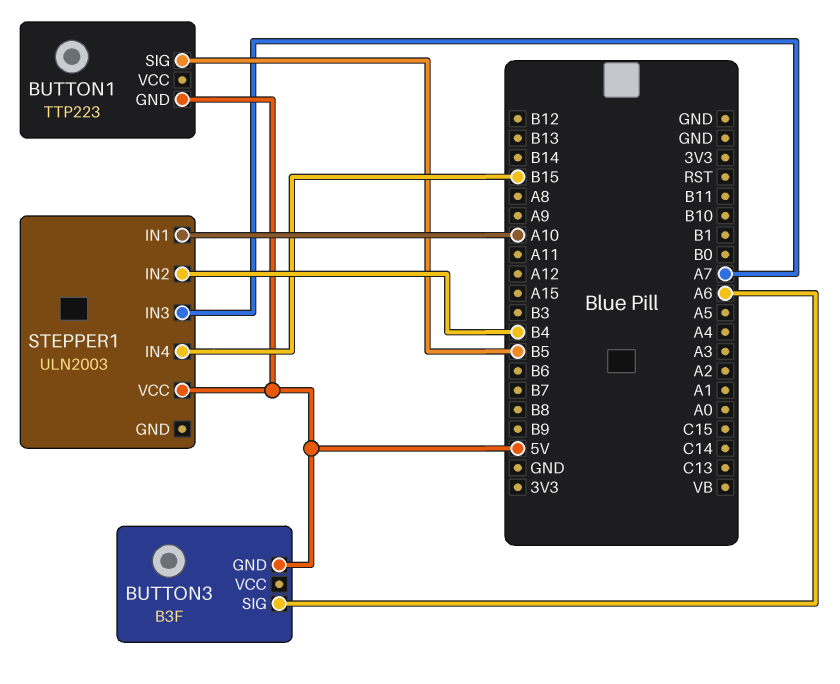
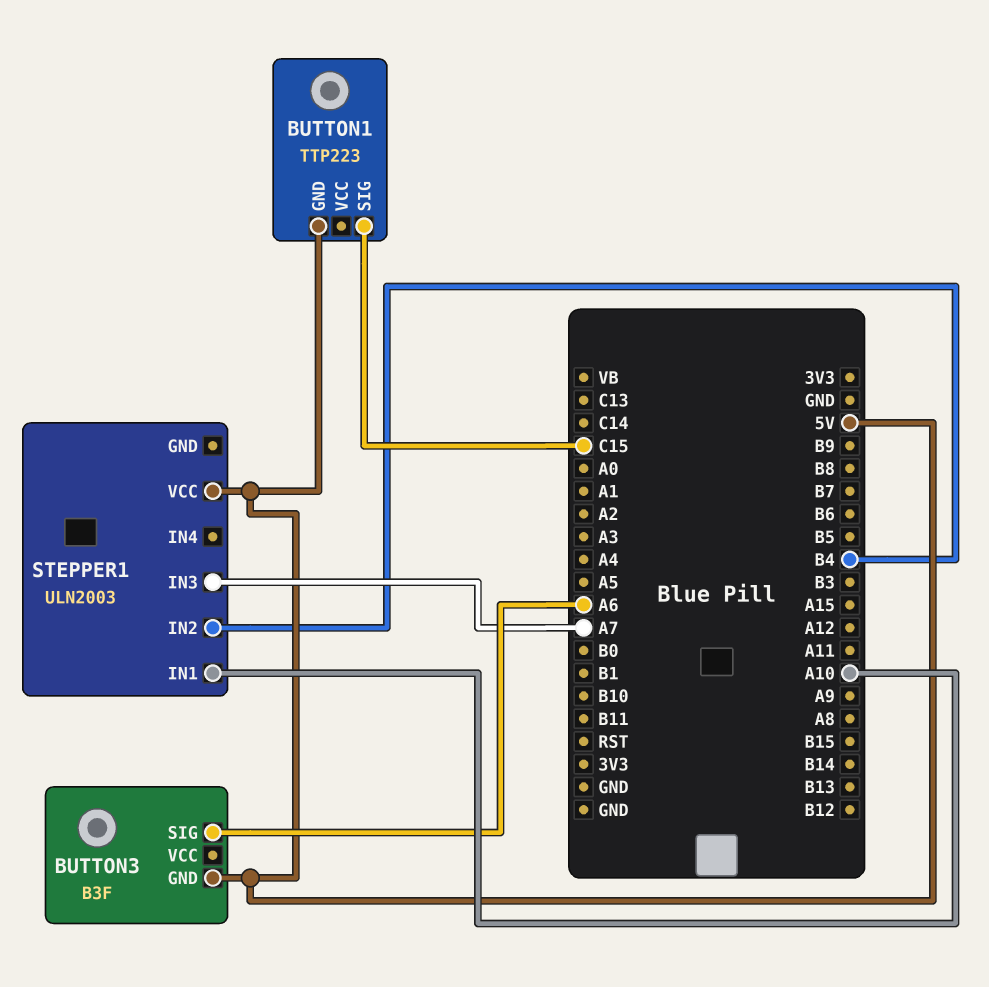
BUTTON1 pin SIG: B5 -> C15
STEPPER1 pin IN4: B15 -> none

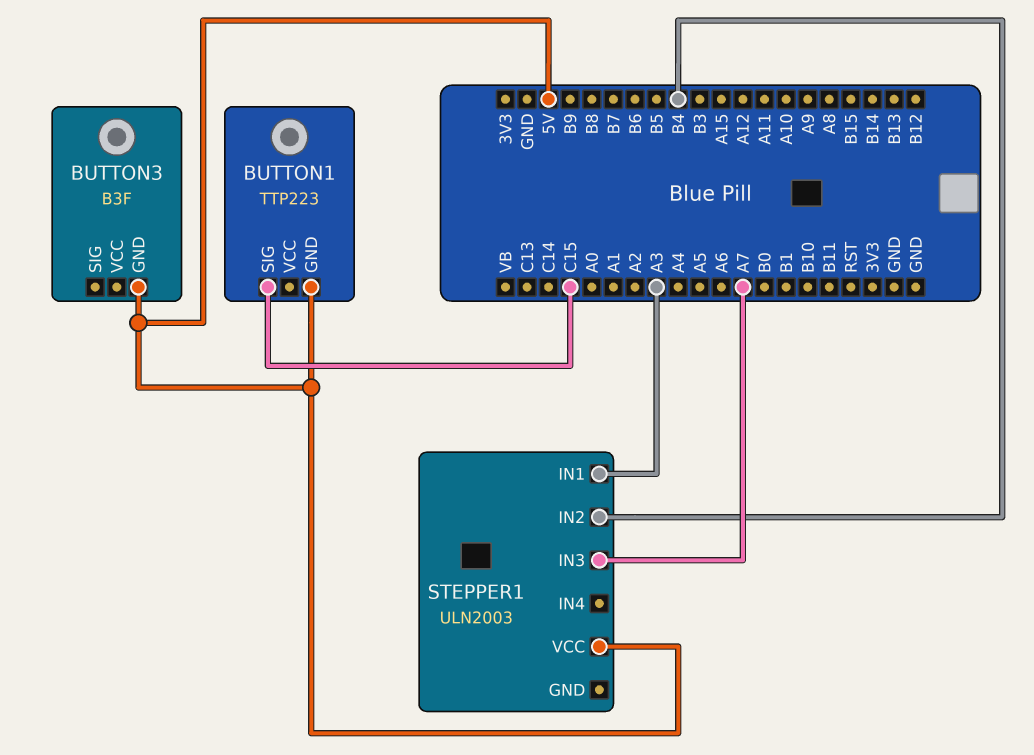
BUTTON3 pin SIG: A6 -> none
STEPPER1 pin IN1: A10 -> A3

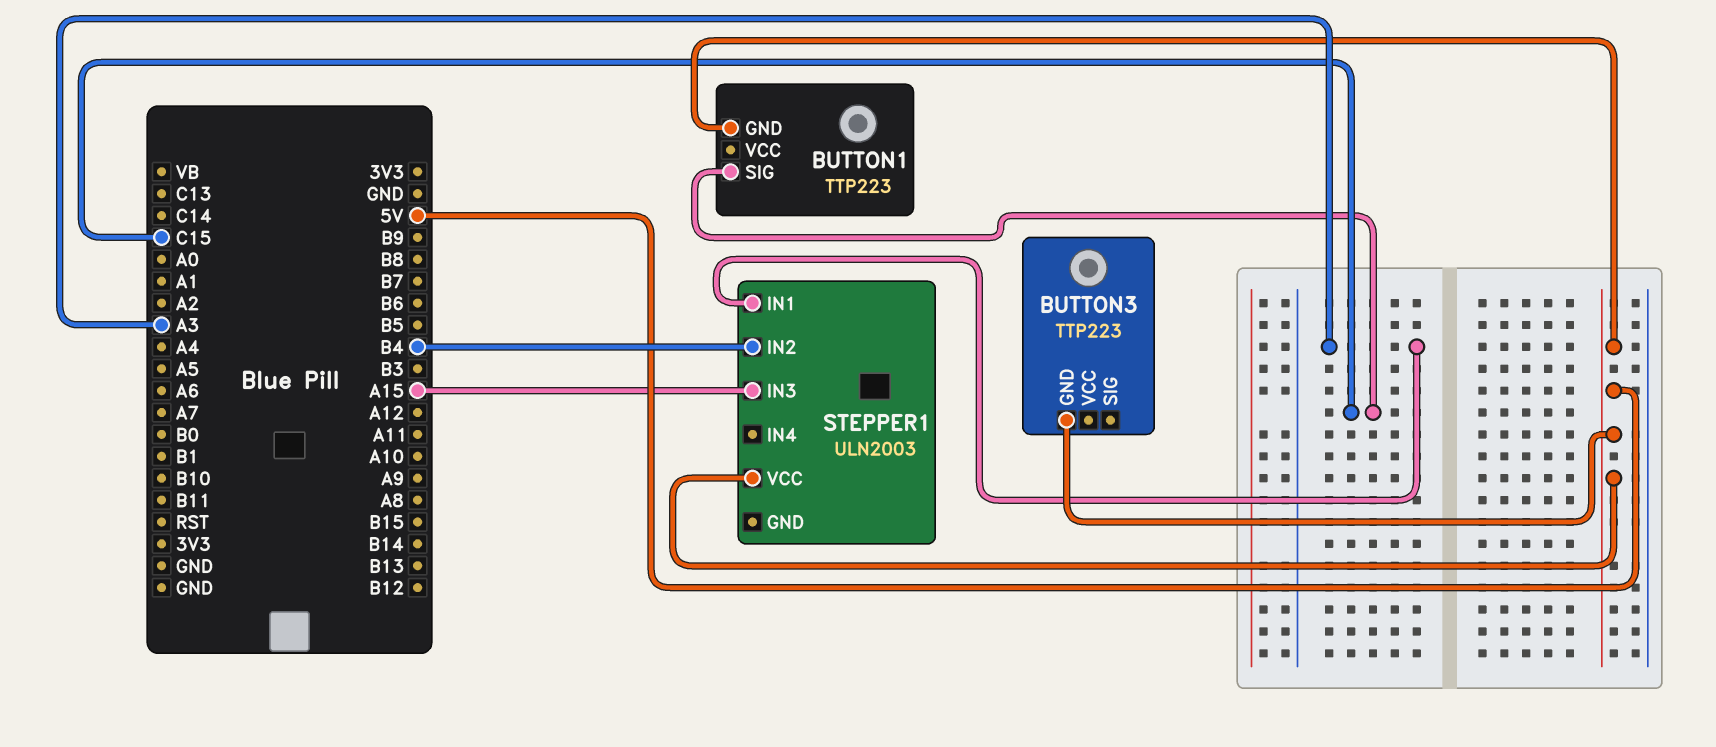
BUTTON3: B3F -> TTP223
STEPPER1 pin IN3: A7 -> A15

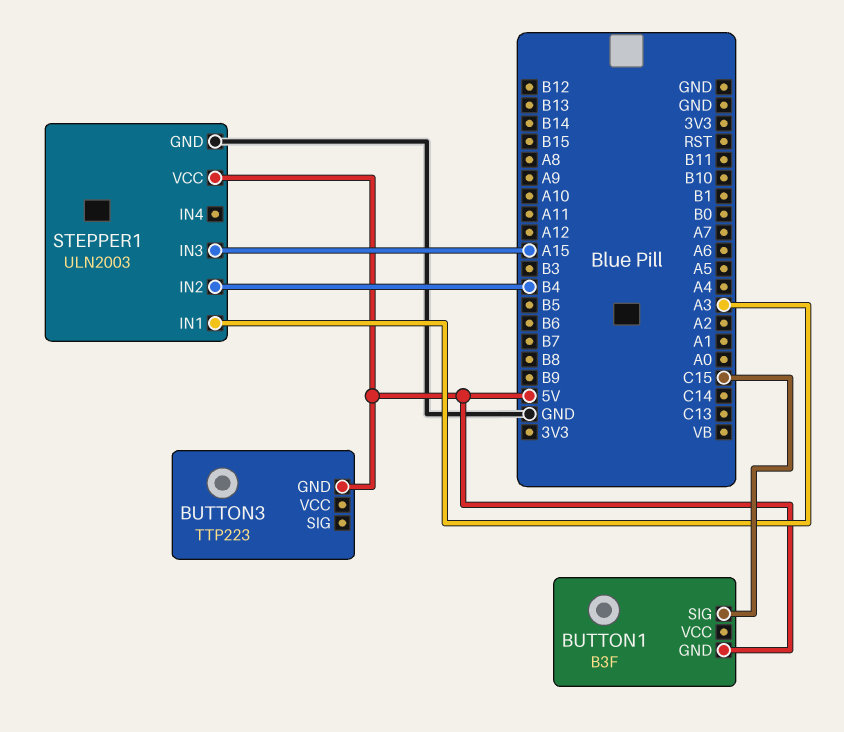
BUTTON1: TTP223 -> B3F
STEPPER1 pin GND: none -> GND

